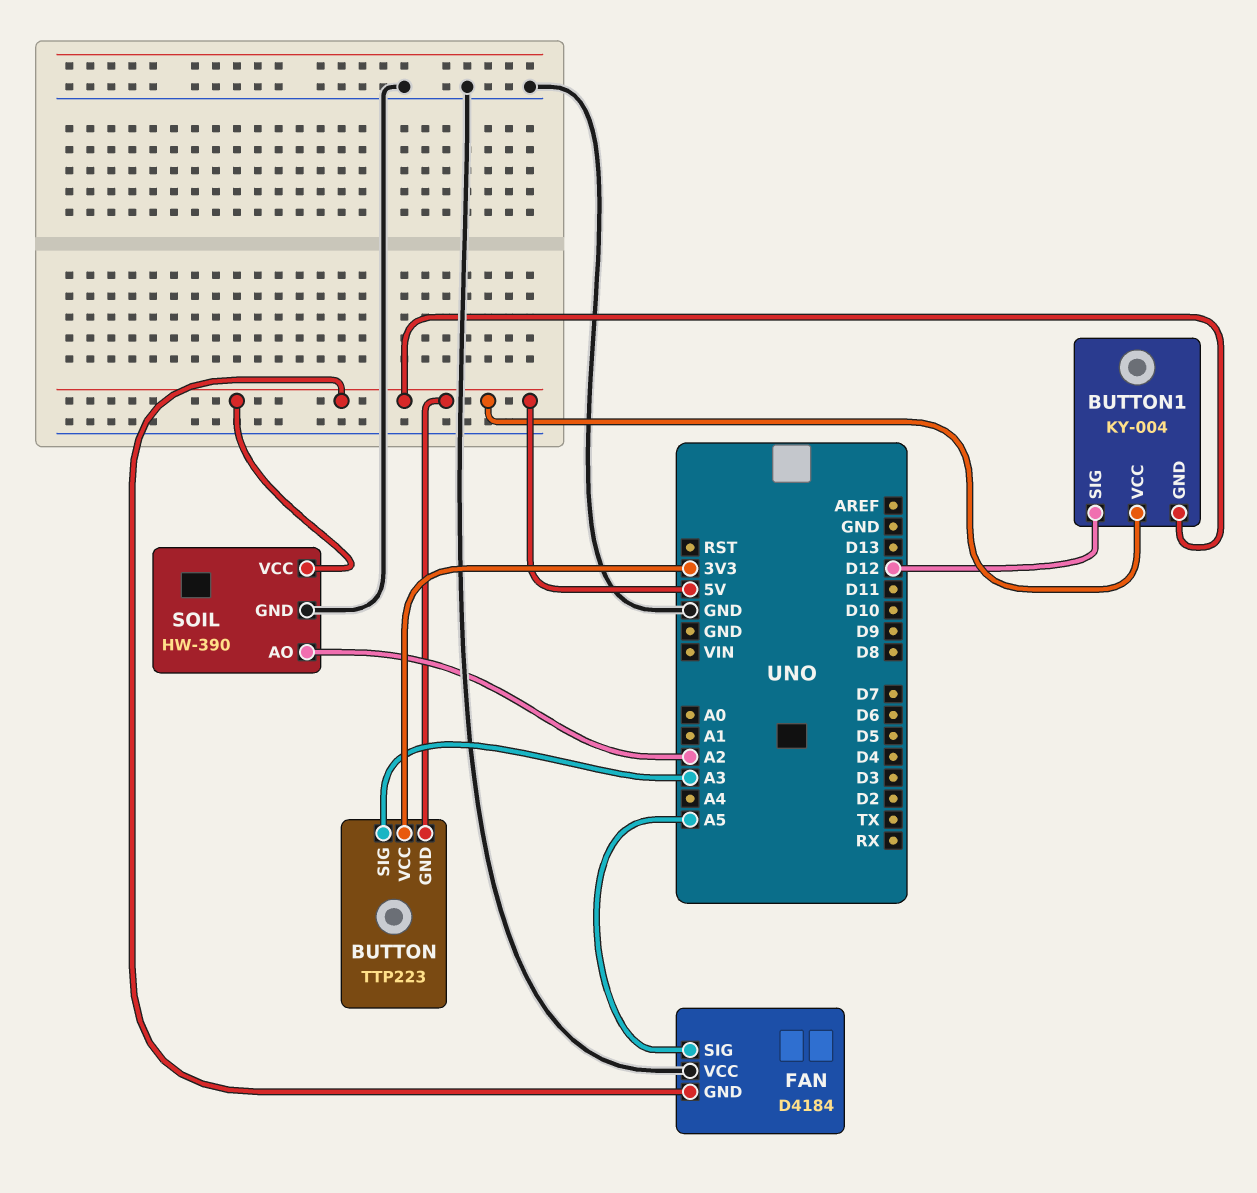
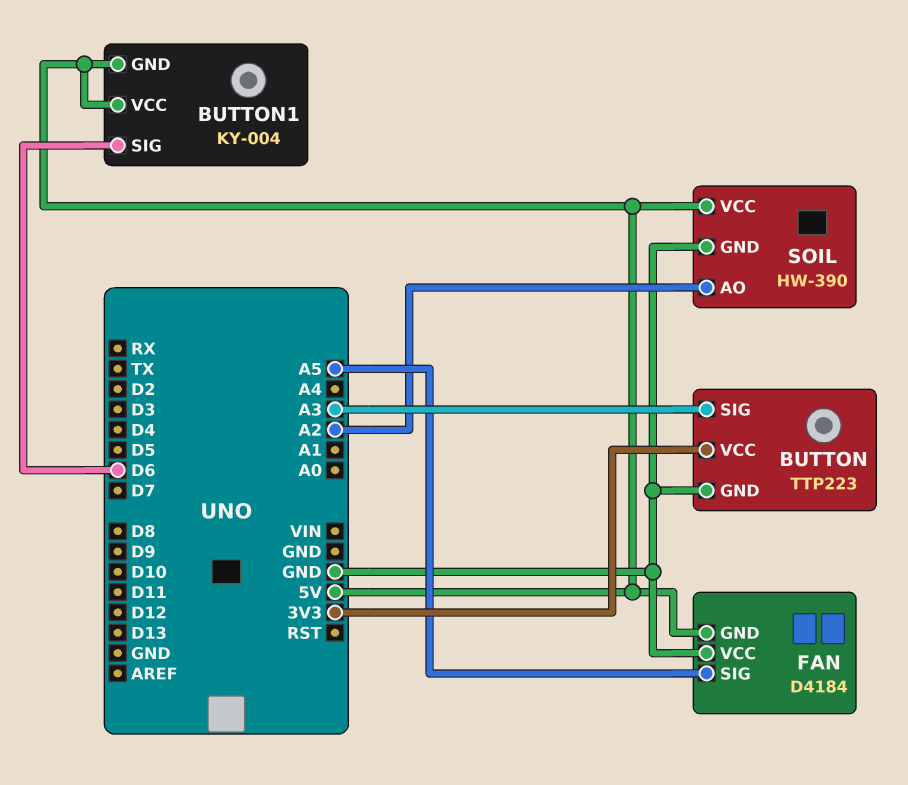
BUTTON pin GND: 5V -> GND
BUTTON1 pin SIG: D12 -> D6

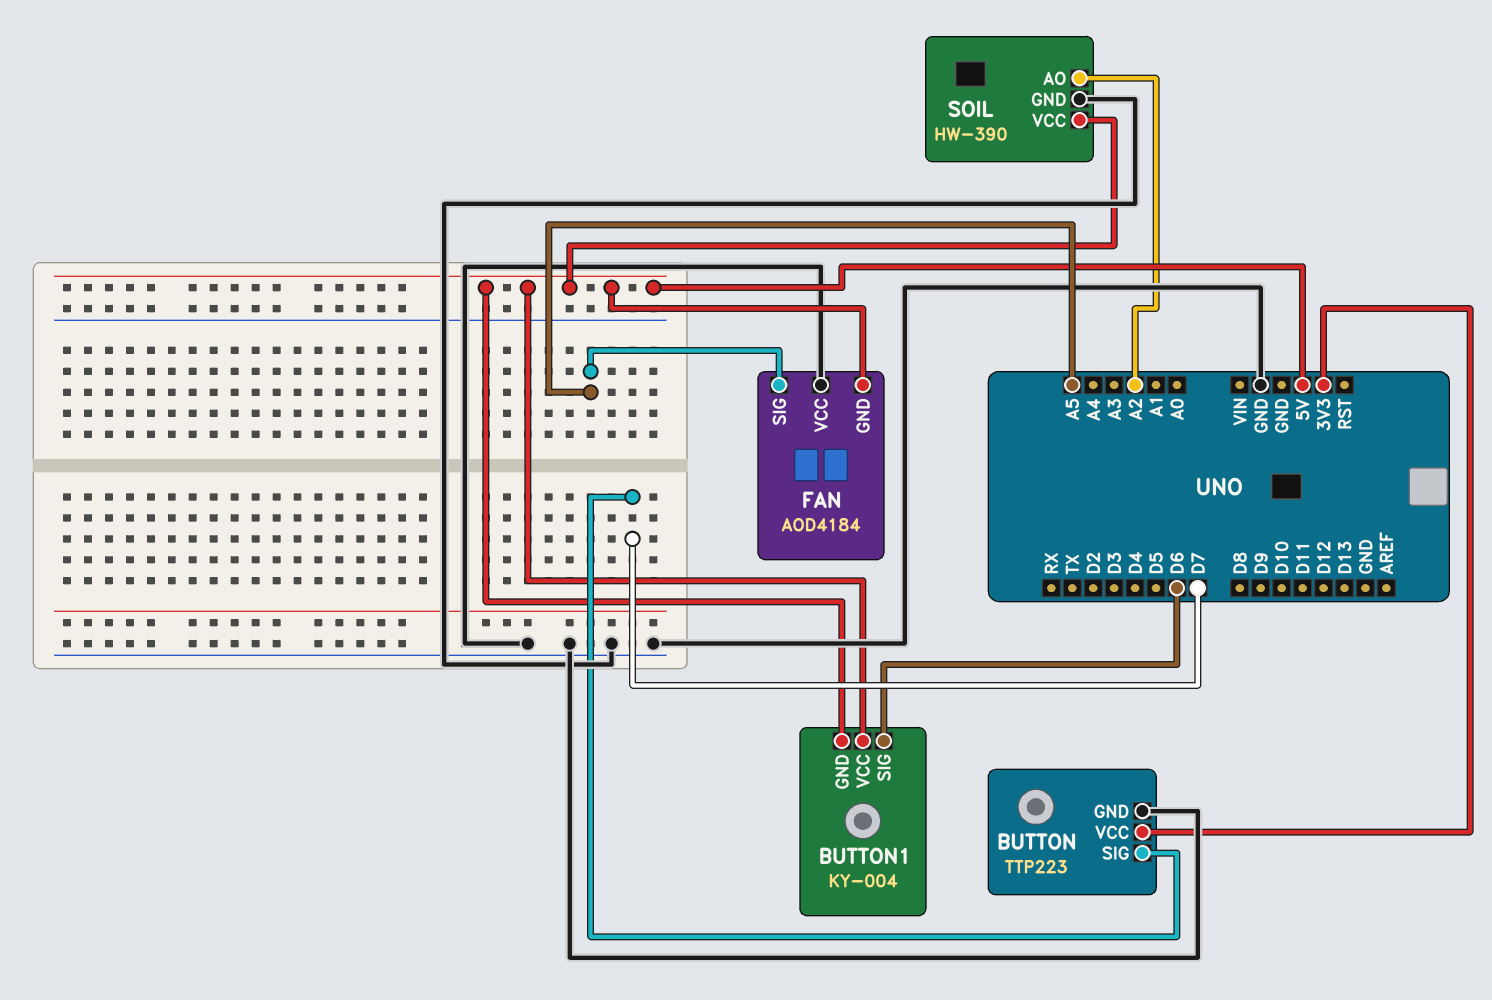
BUTTON pin SIG: A3 -> D7
FAN: D4184 -> AOD4184

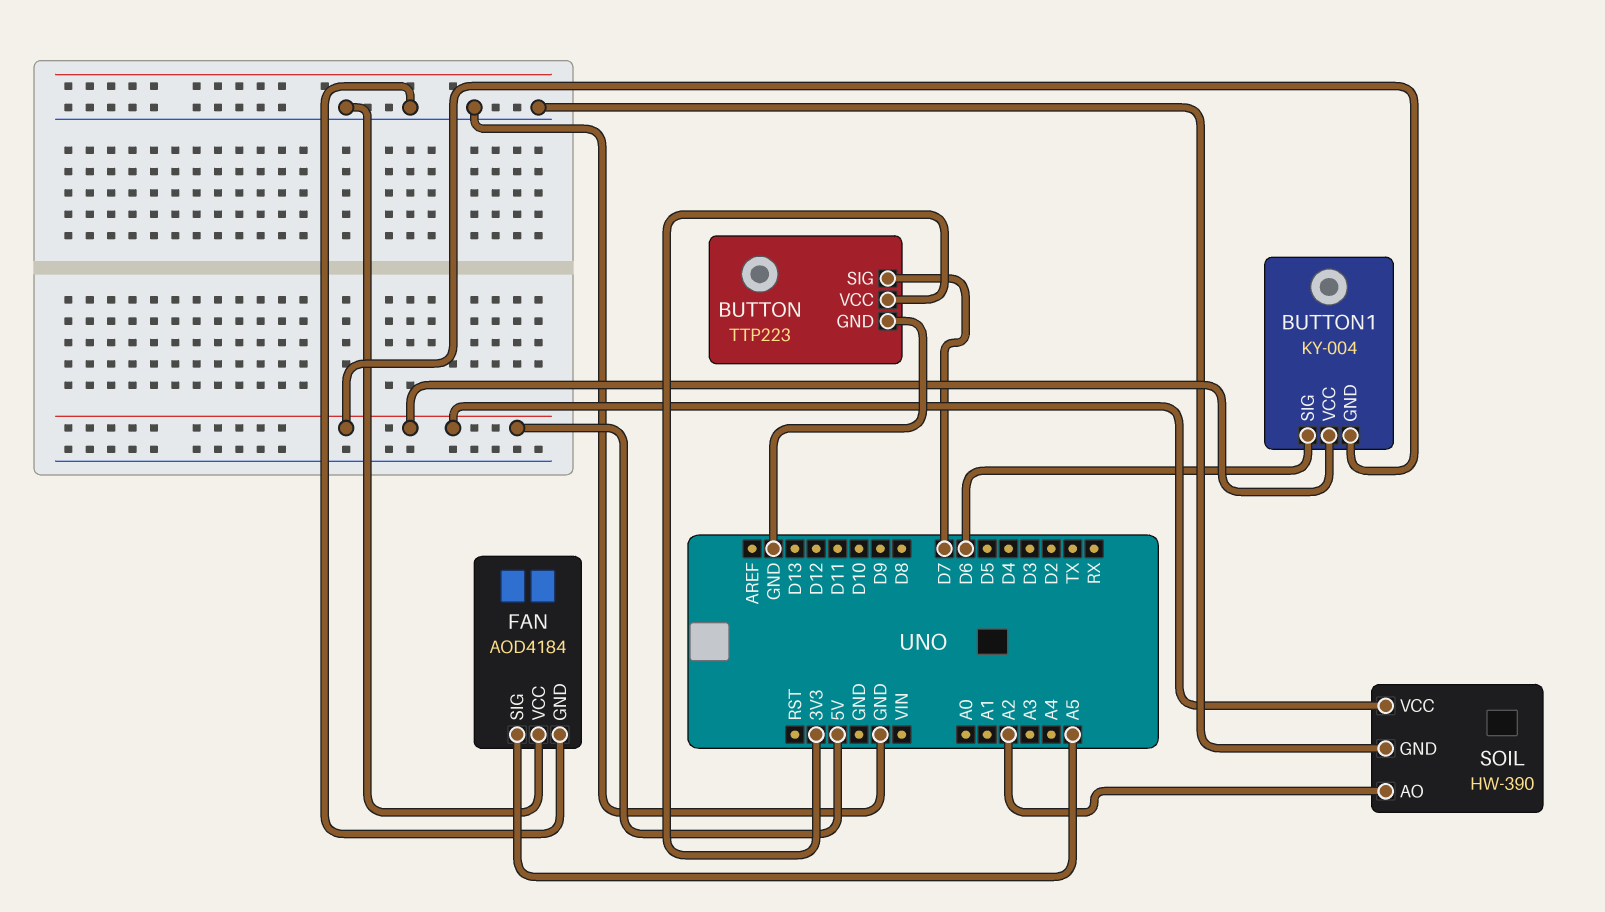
FAN pin GND: 5V -> GND

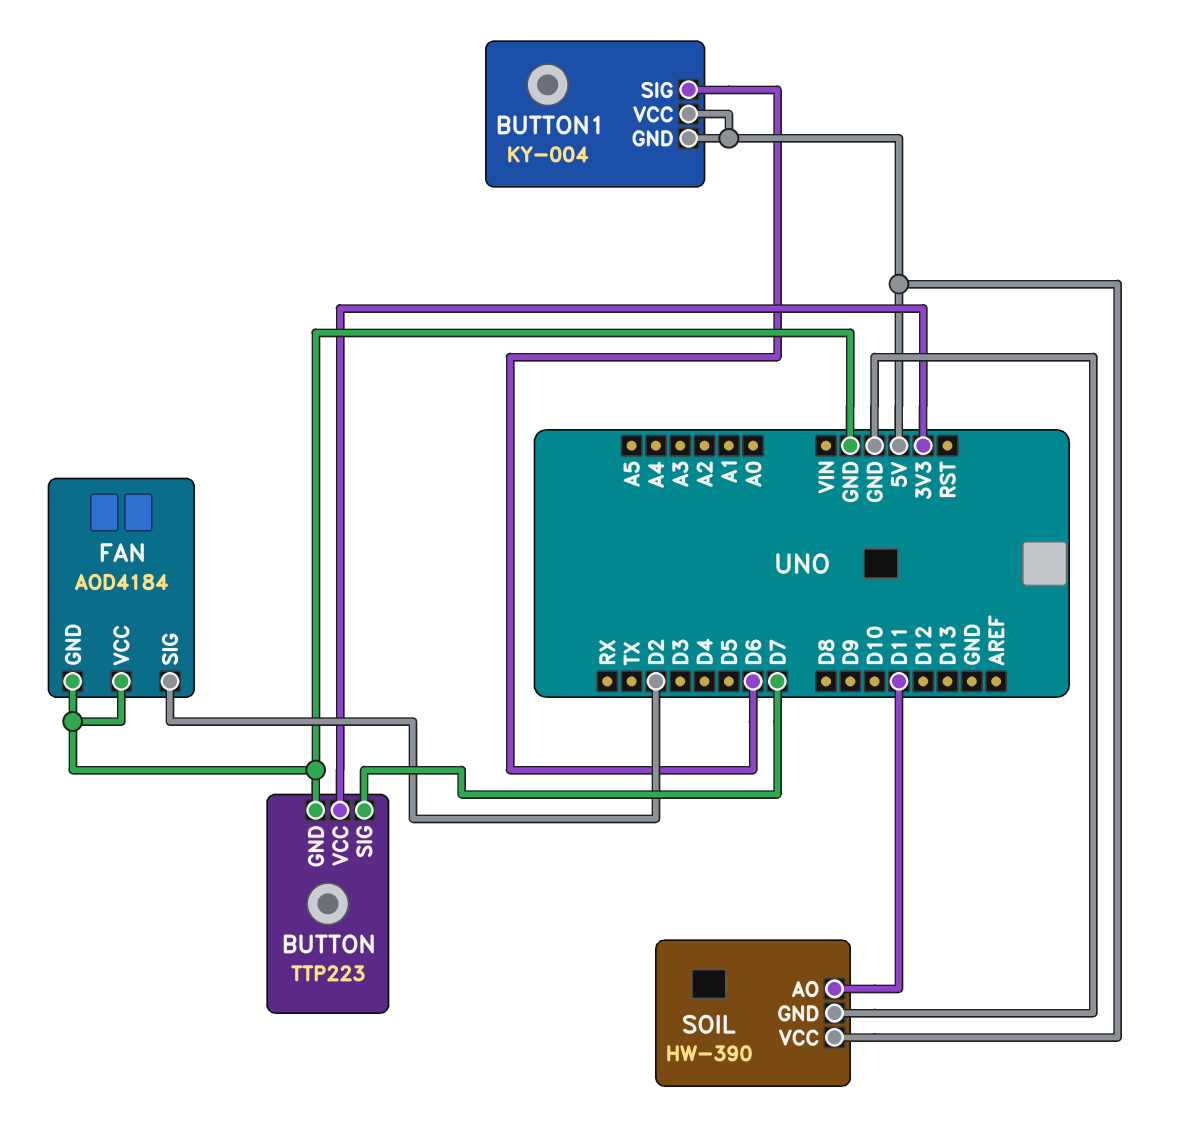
FAN pin SIG: A5 -> D2
SOIL pin AO: A2 -> D11

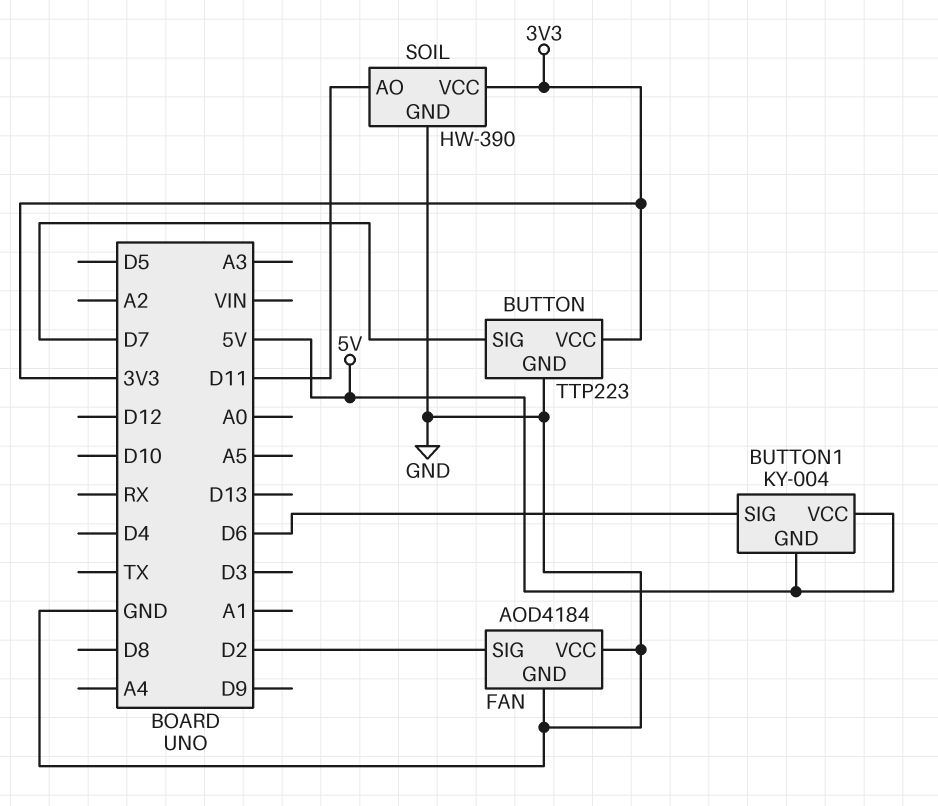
SOIL pin VCC: 5V -> 3V3

